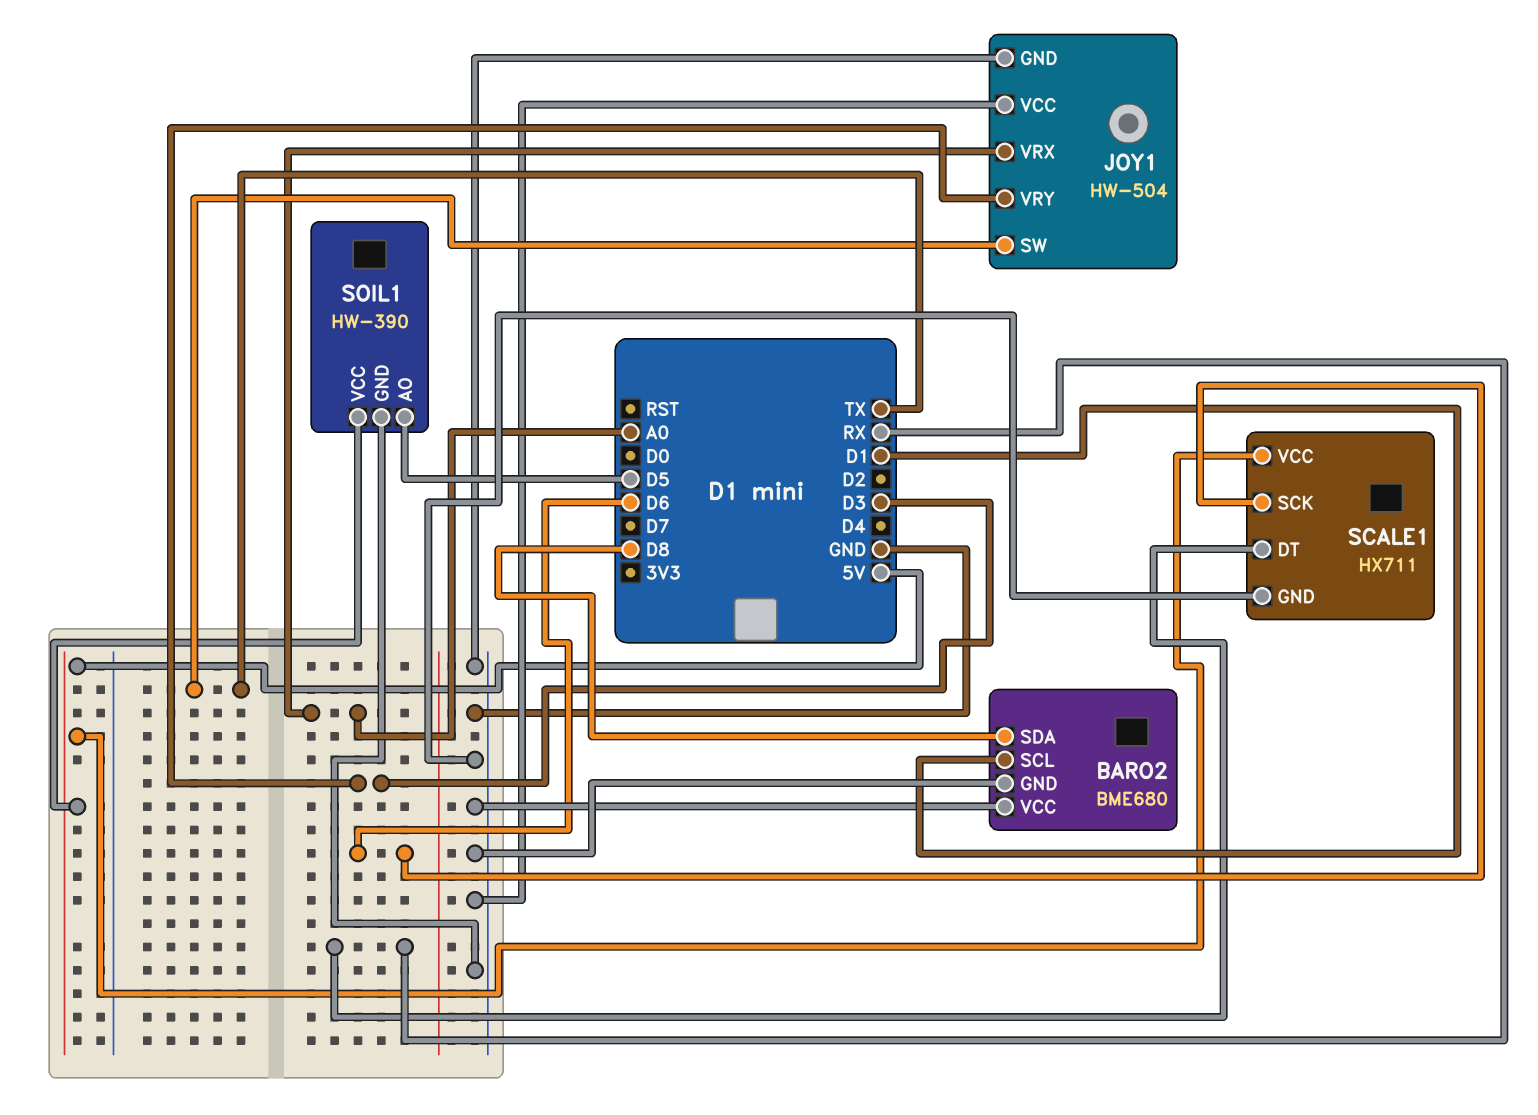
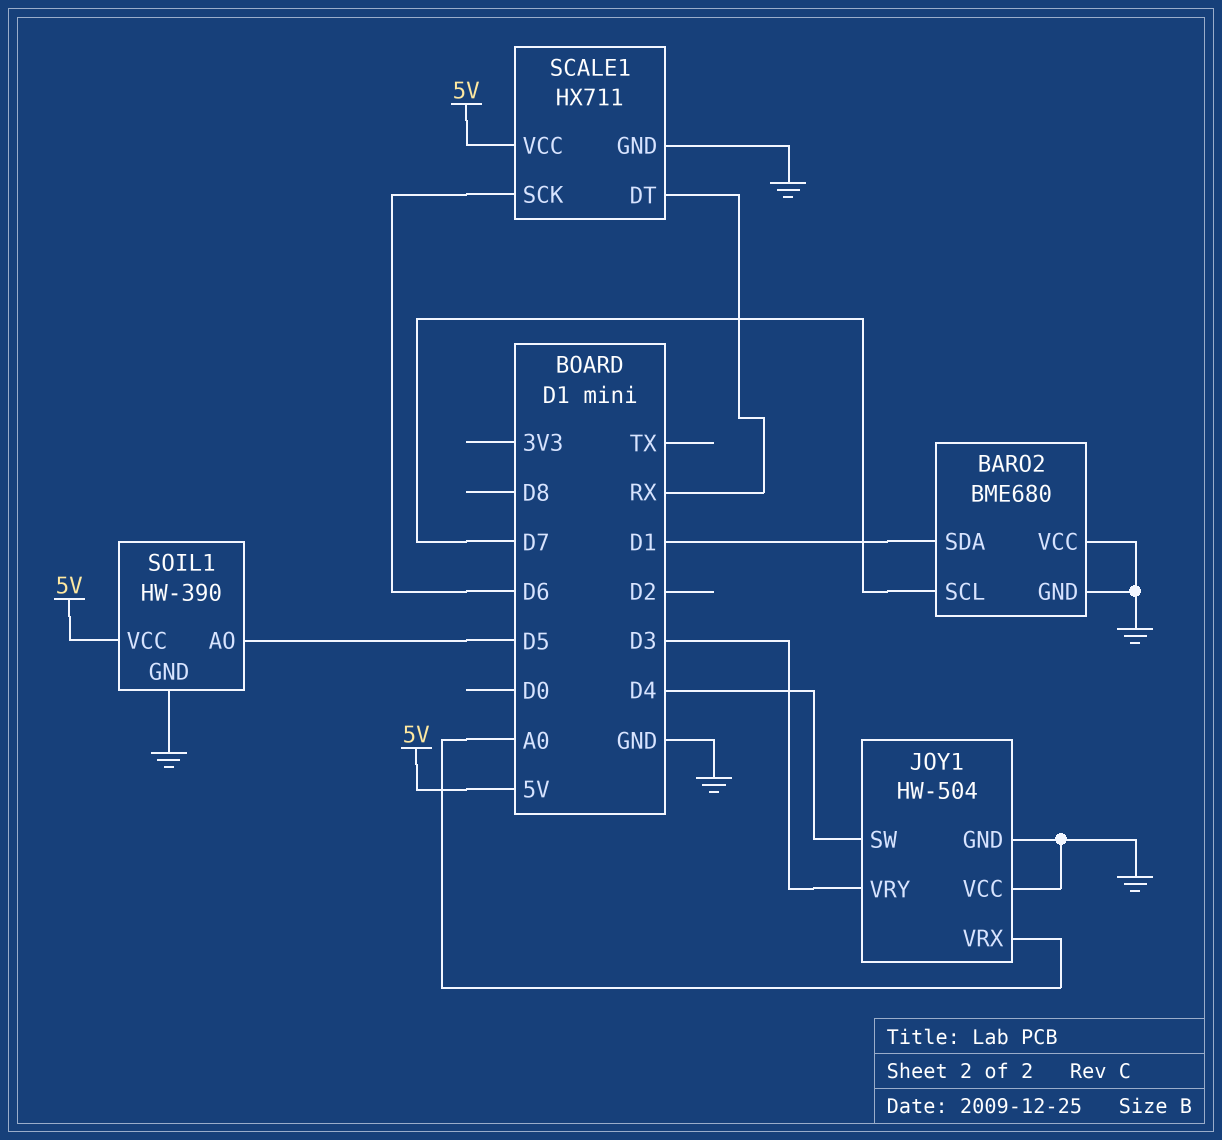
BARO2 pin SCL: D1 -> D7
BARO2 pin SDA: D8 -> D1
JOY1 pin SW: TX -> D4

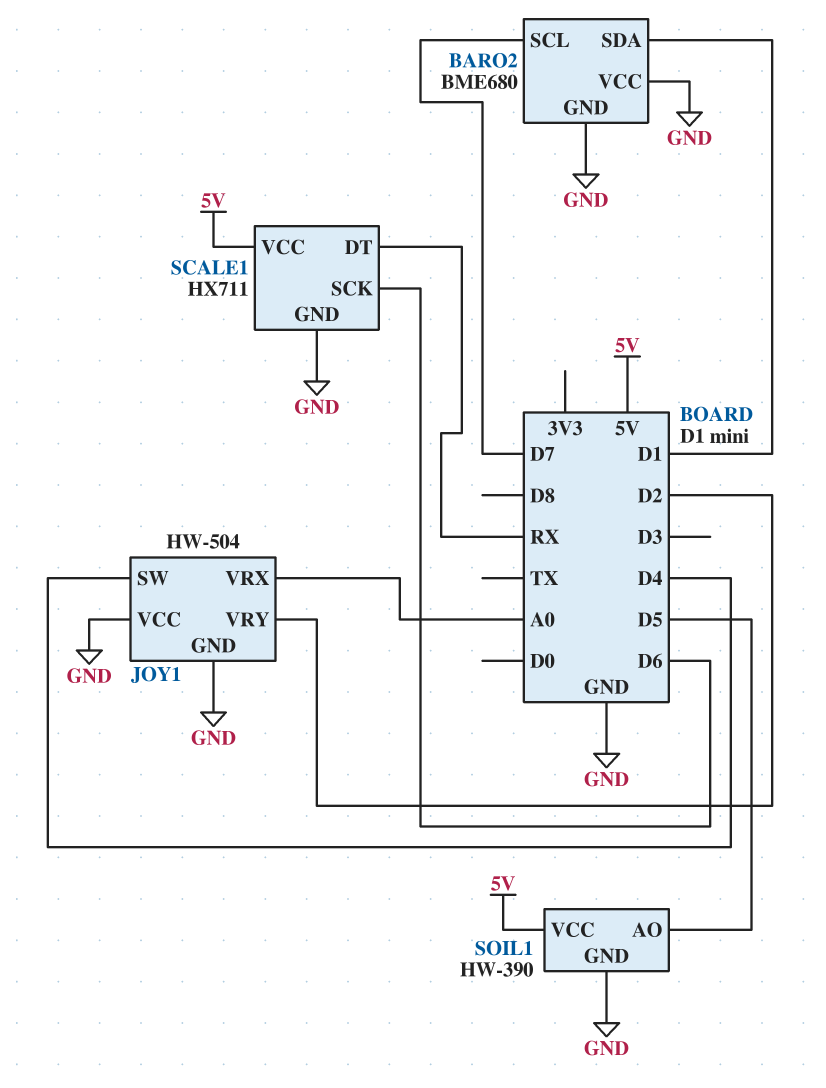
JOY1 pin VRY: D3 -> D2

